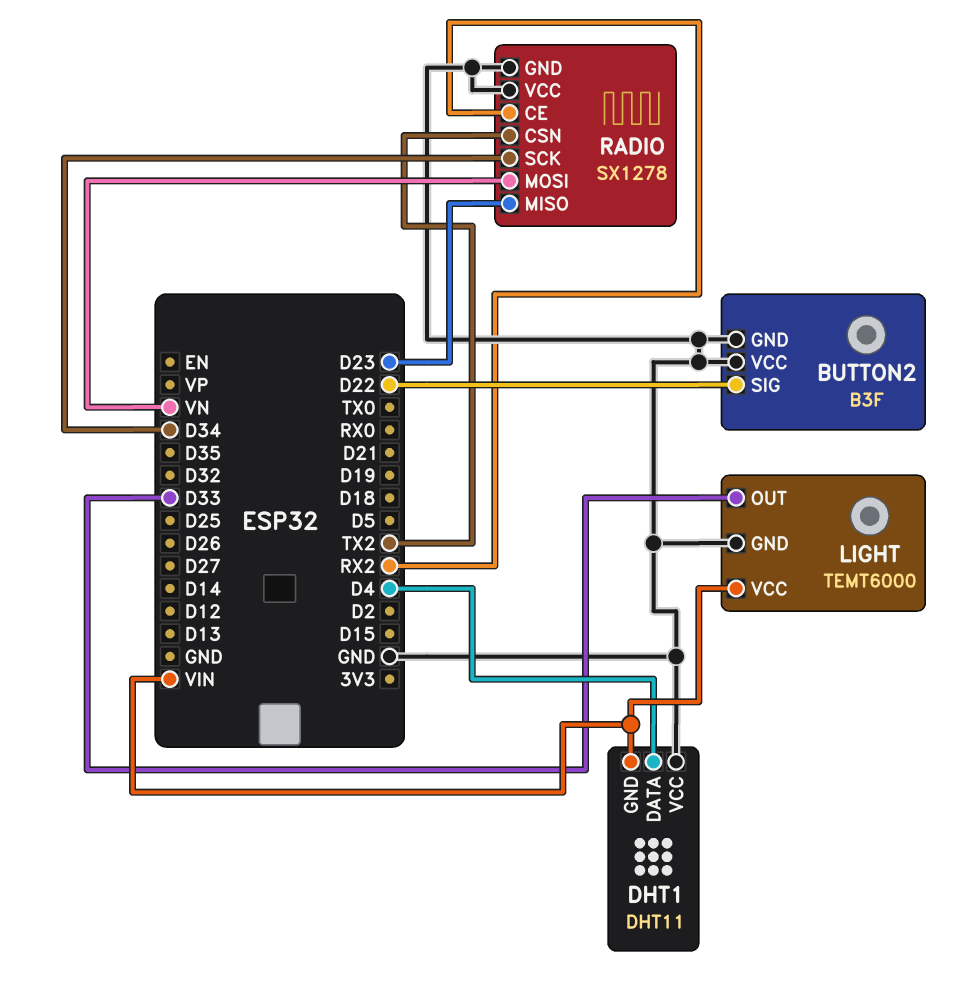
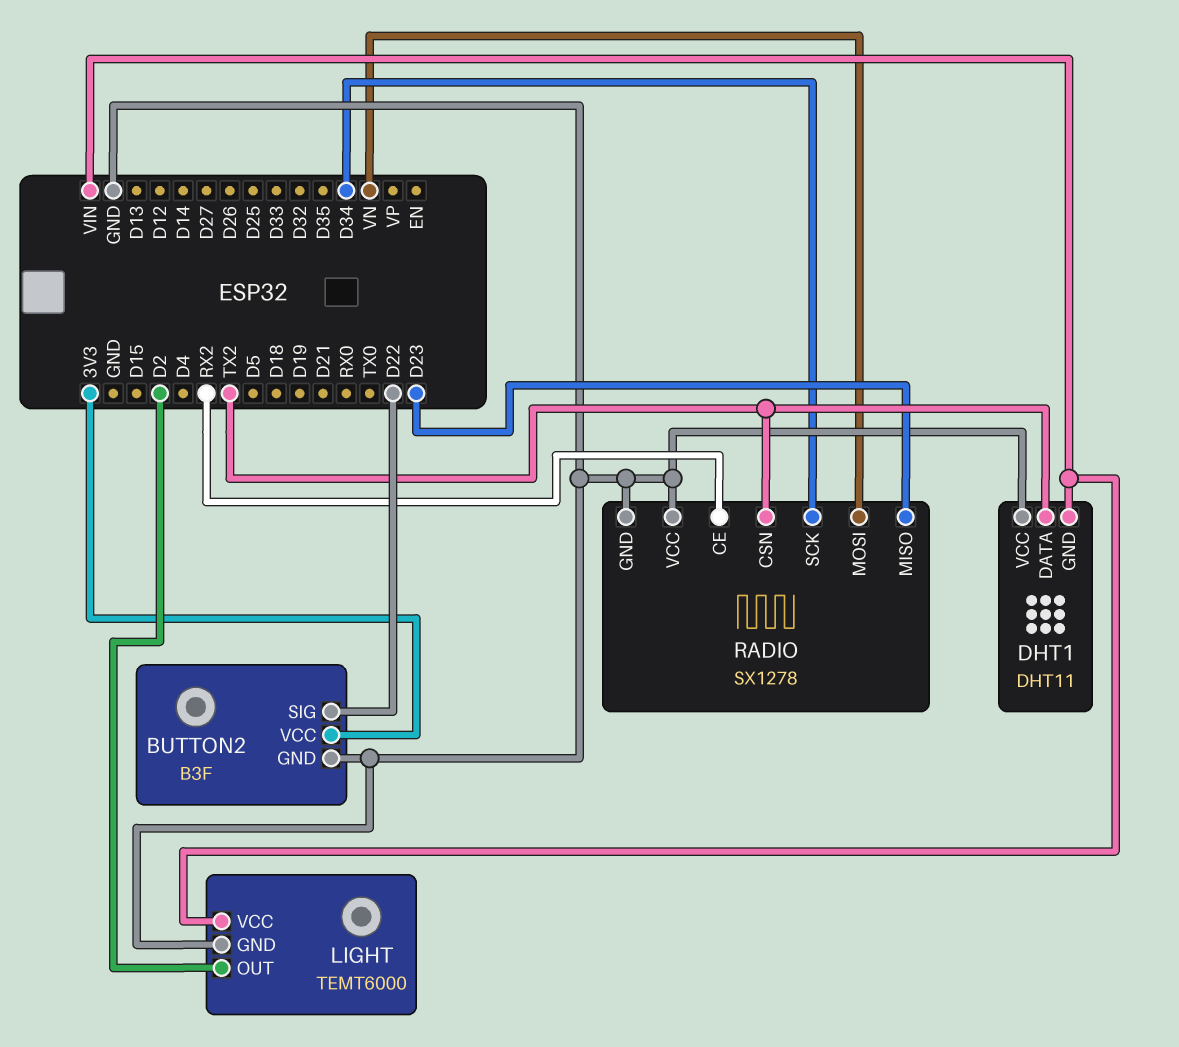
BUTTON2 pin VCC: GND -> 3V3
DHT1 pin DATA: D4 -> TX2
LIGHT pin OUT: D33 -> D2

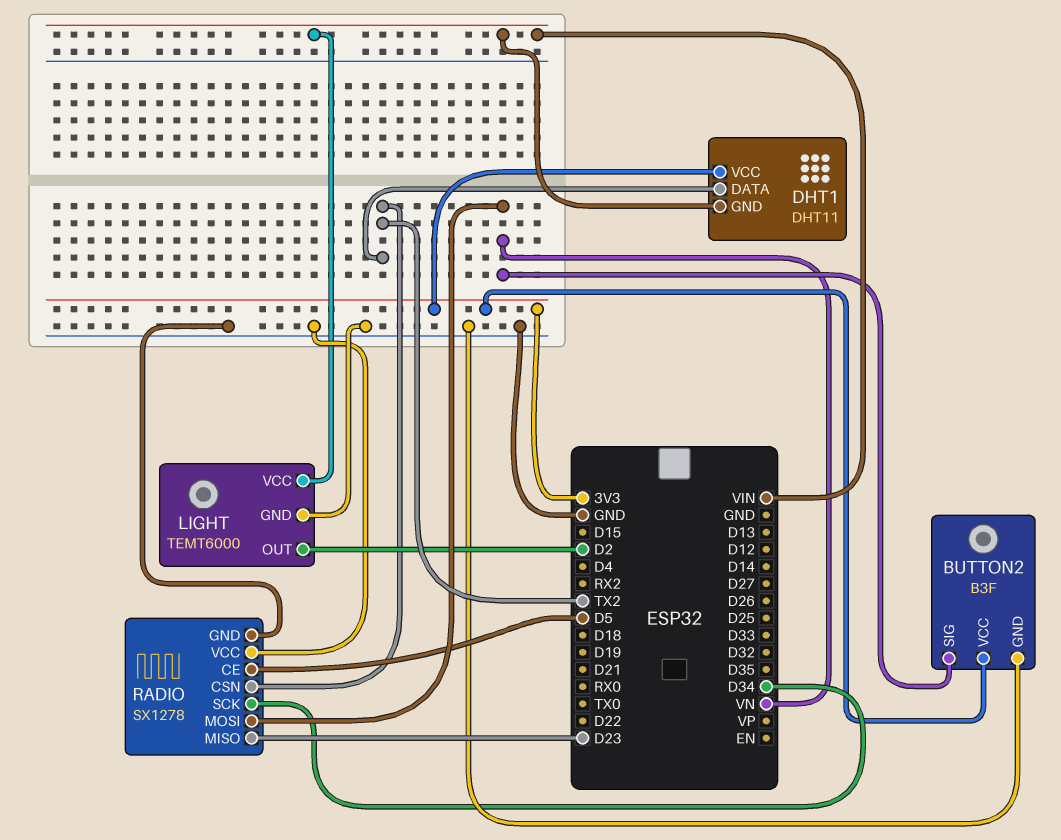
BUTTON2 pin SIG: D22 -> VN
DHT1 pin VCC: GND -> 3V3
RADIO pin CE: RX2 -> D5

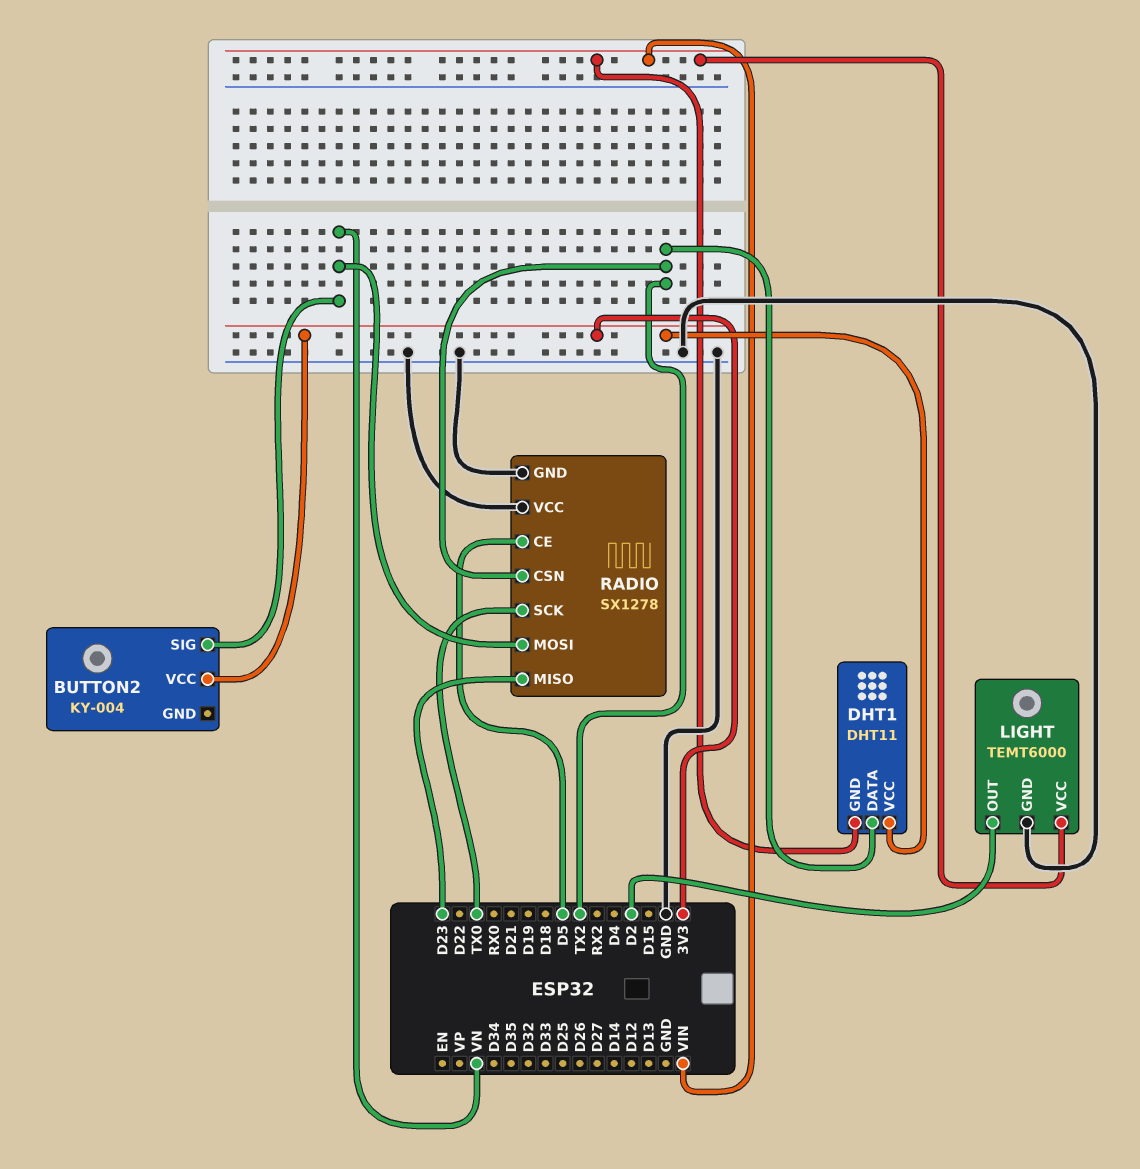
BUTTON2: B3F -> KY-004
BUTTON2 pin GND: GND -> none
RADIO pin SCK: D34 -> TX0

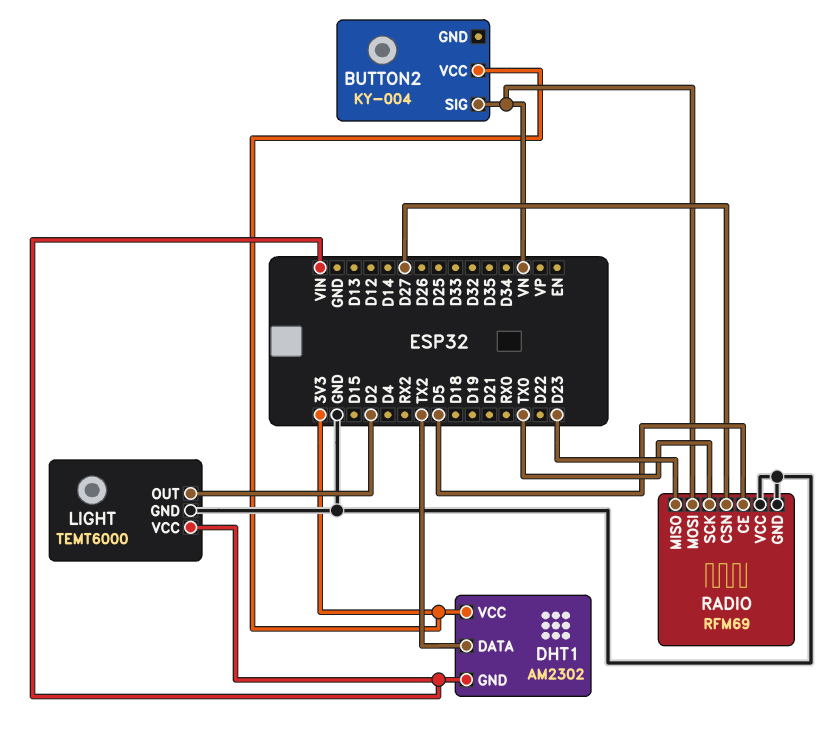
DHT1: DHT11 -> AM2302
RADIO: SX1278 -> RFM69
RADIO pin CSN: TX2 -> D27

